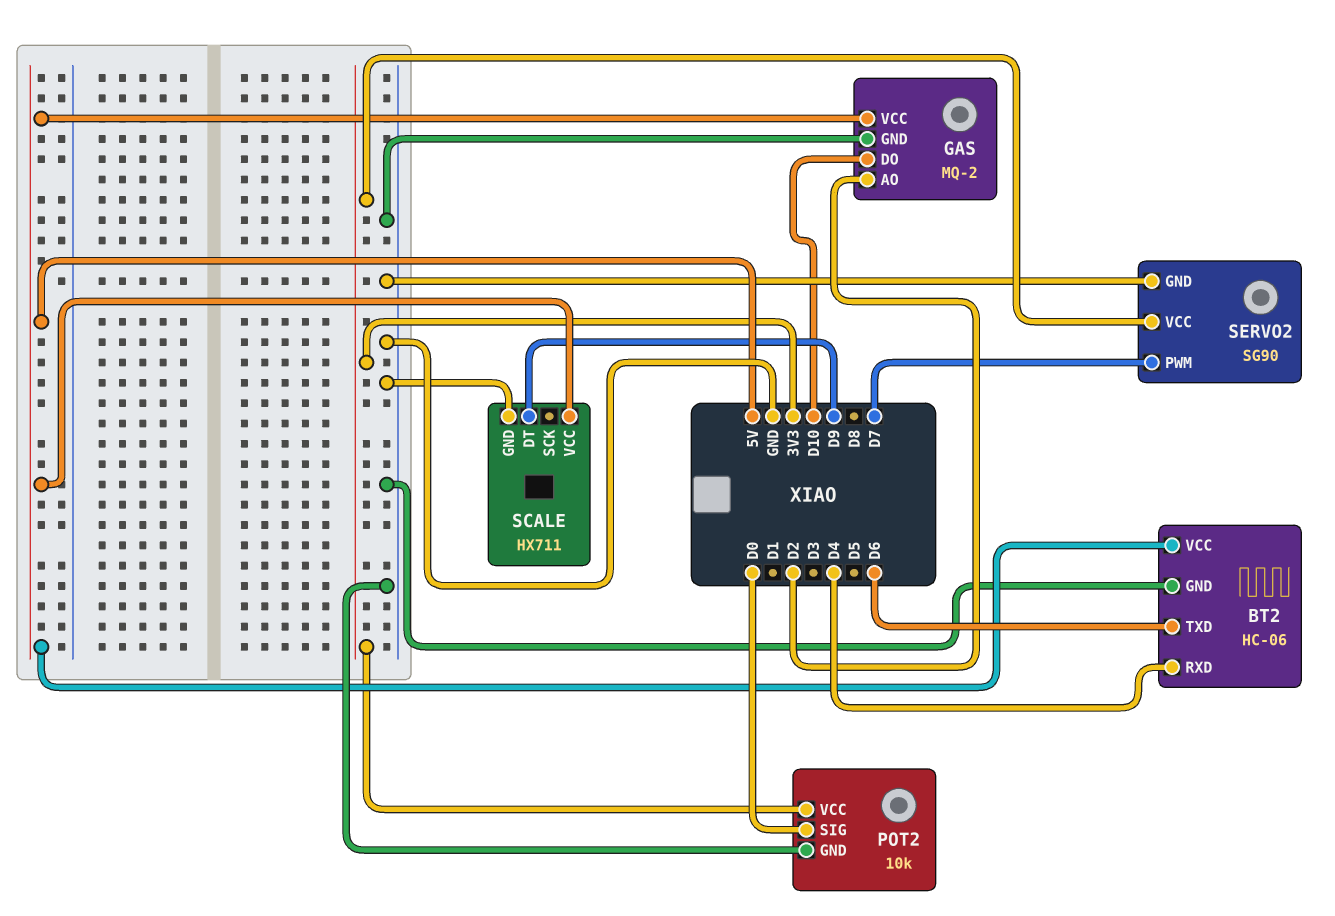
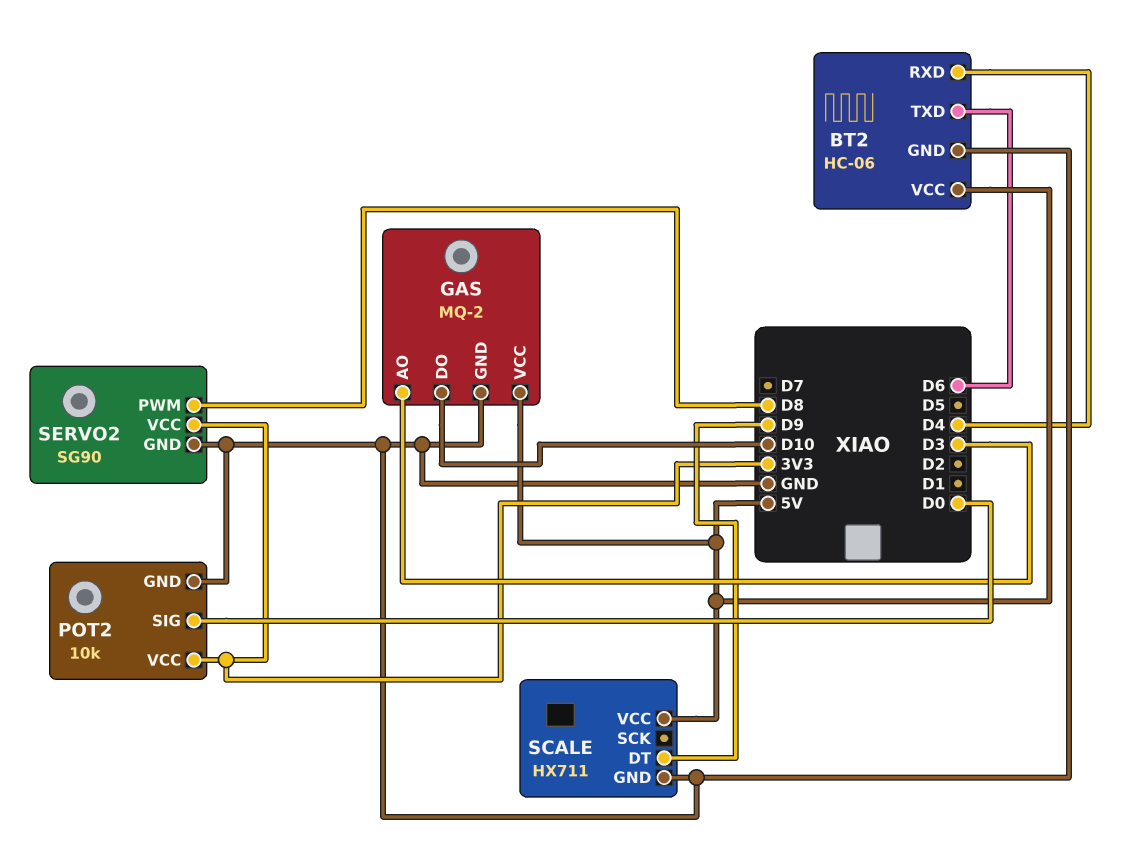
GAS pin AO: D2 -> D3
SERVO2 pin PWM: D7 -> D8

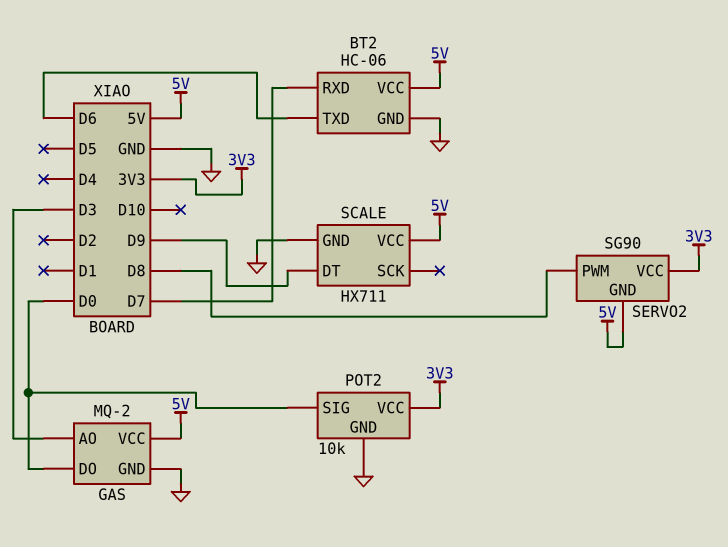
BT2 pin RXD: D4 -> D7
GAS pin DO: D10 -> D0
SERVO2 pin GND: GND -> 5V

